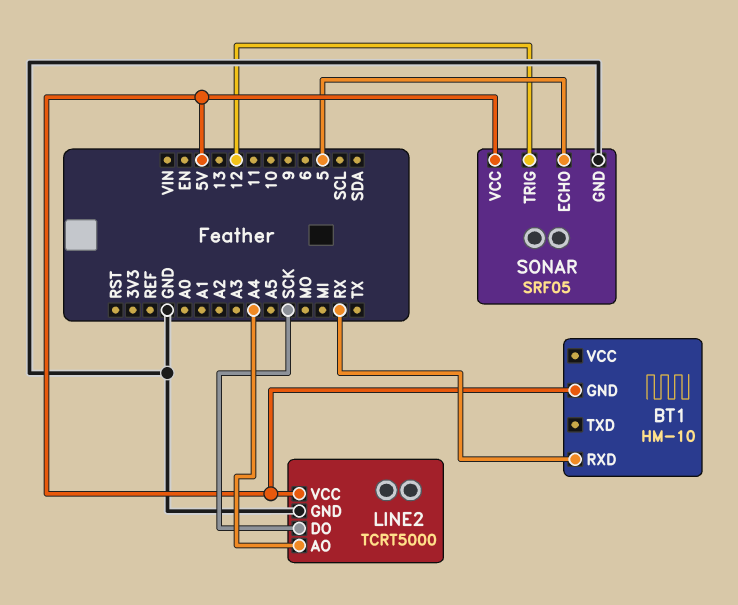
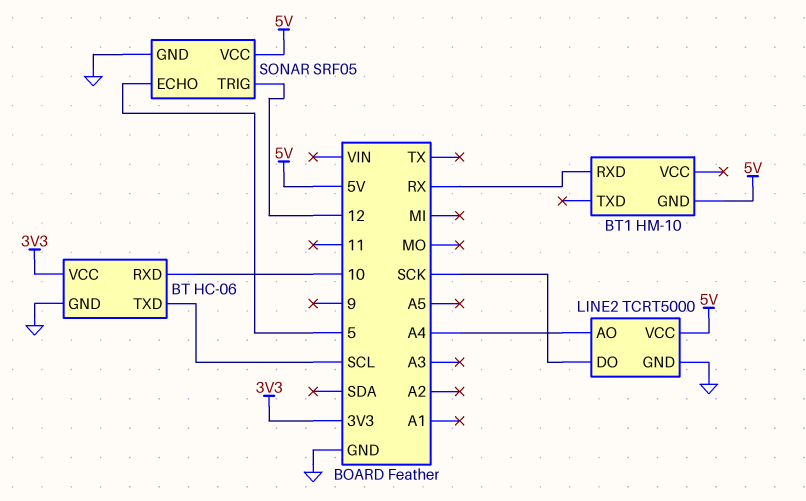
BT: none -> HC-06
BT pin GND: none -> GND
BT pin RXD: none -> 10
BT pin TXD: none -> SCL
BT pin VCC: none -> 3V3

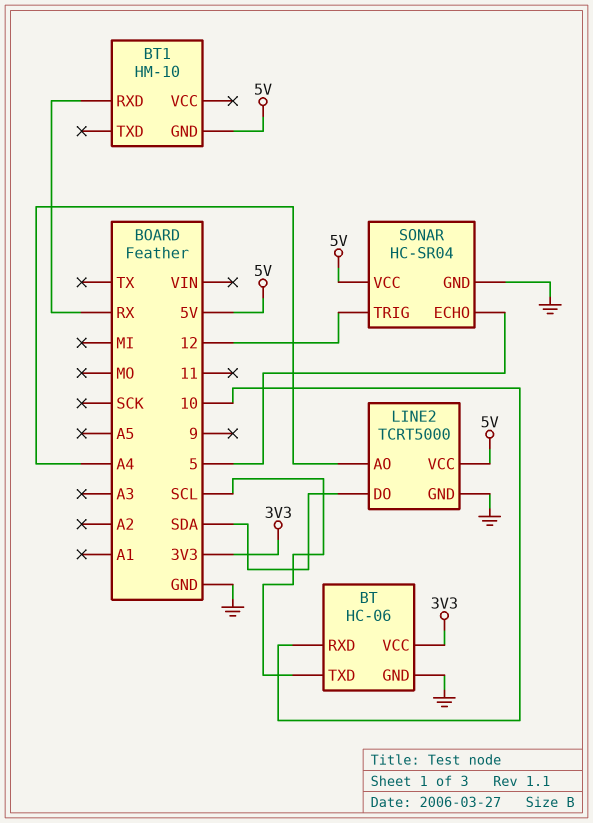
LINE2 pin DO: SCK -> SDA
SONAR: SRF05 -> HC-SR04

